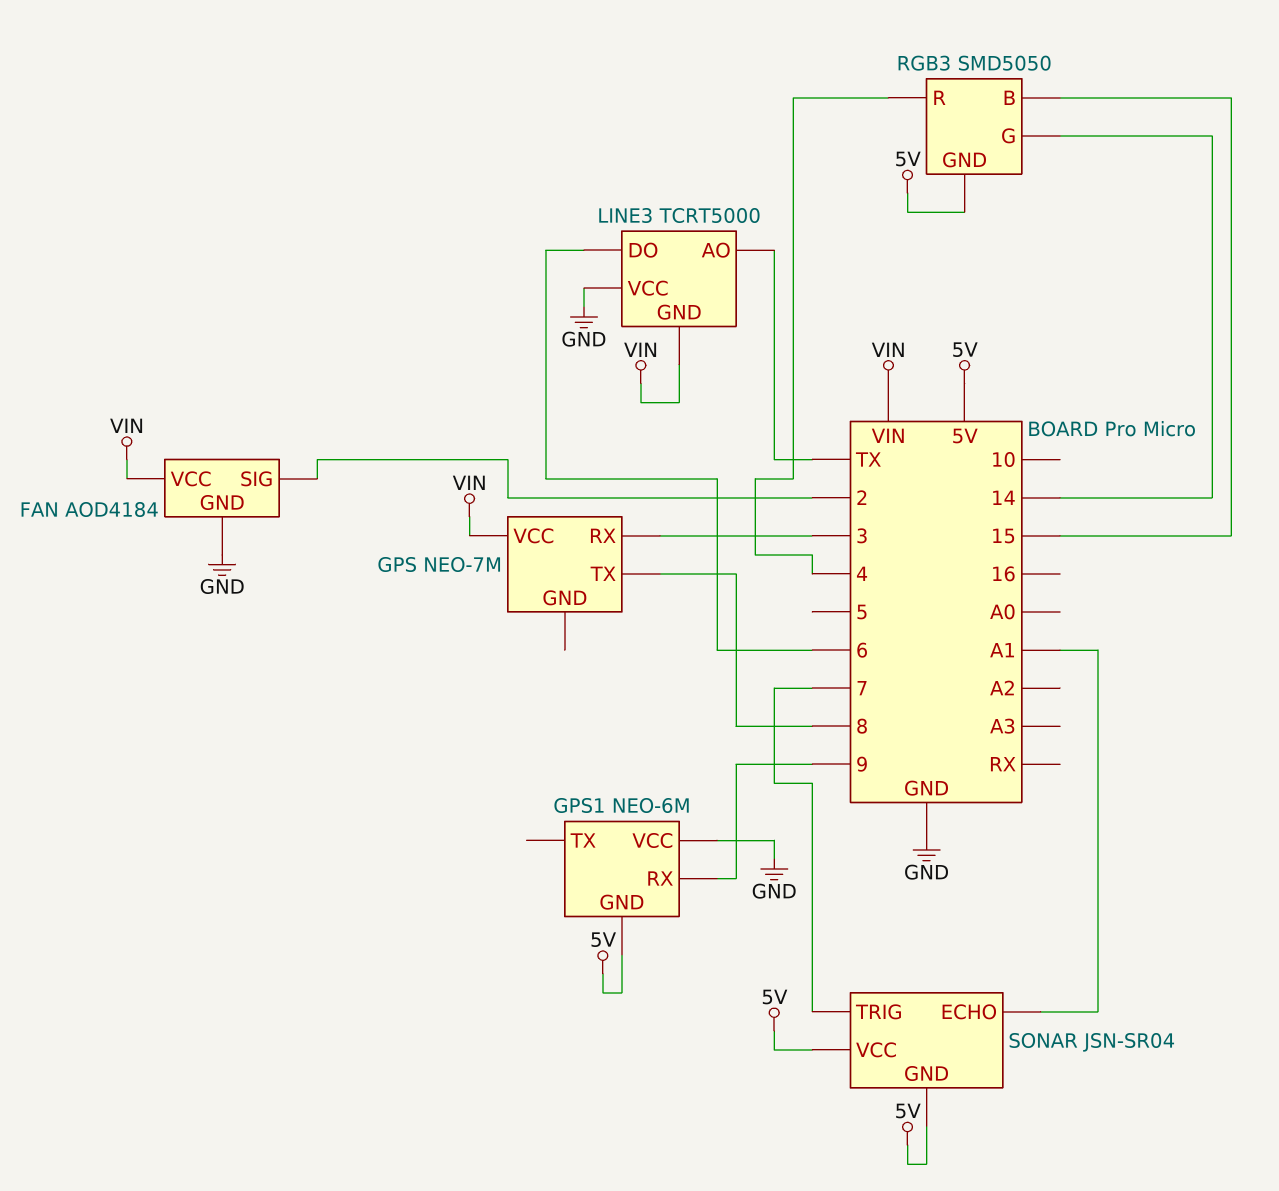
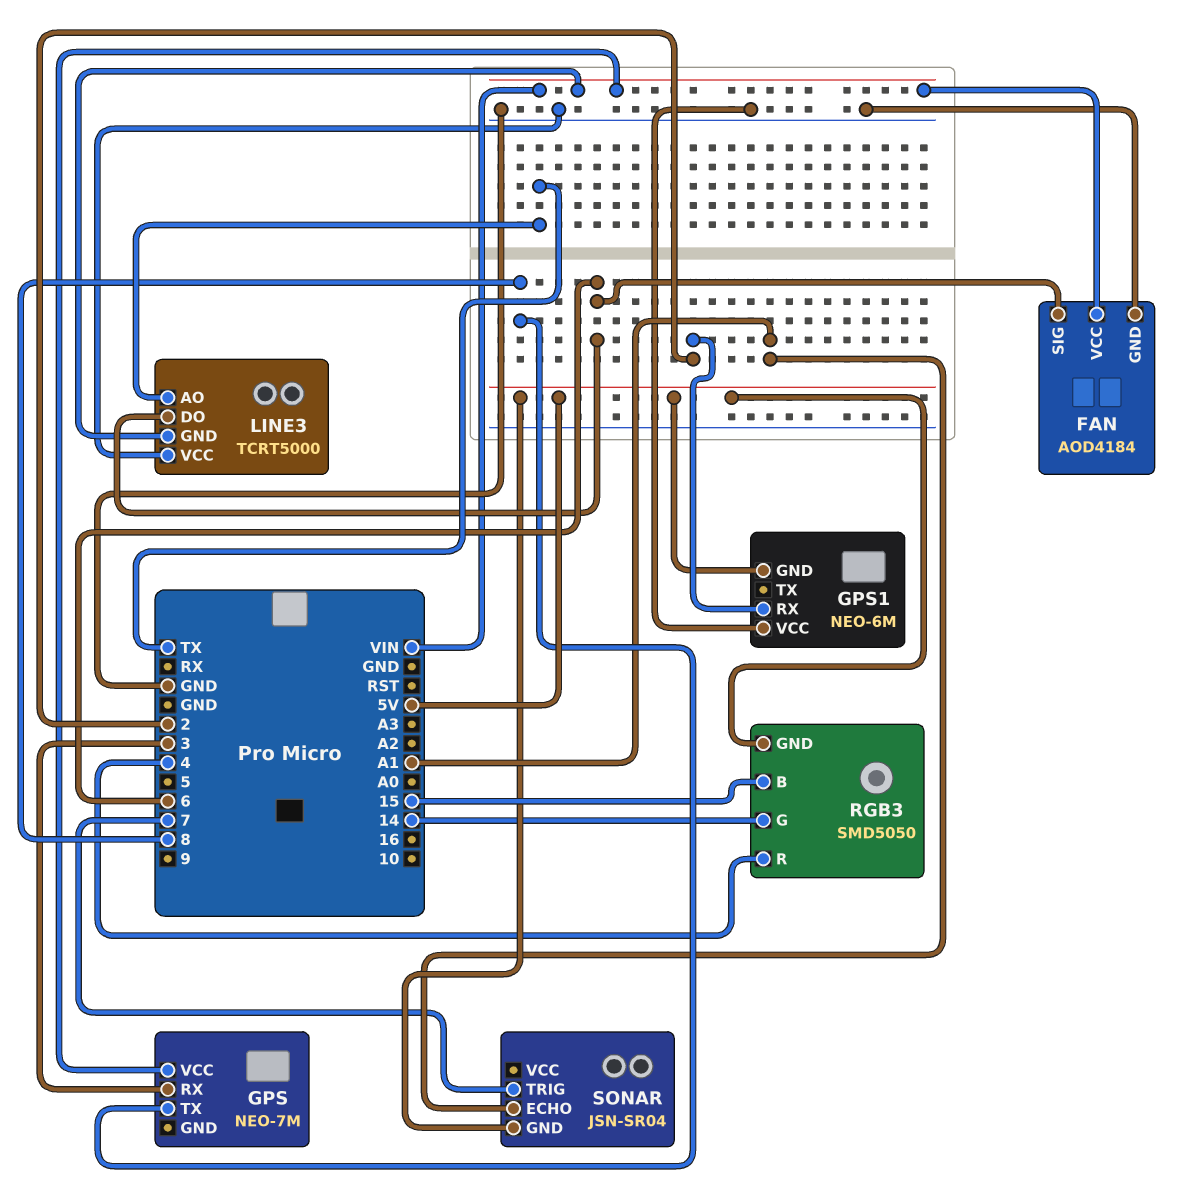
FAN pin SIG: 2 -> 6
GPS1 pin RX: 9 -> 2
SONAR pin VCC: 5V -> none

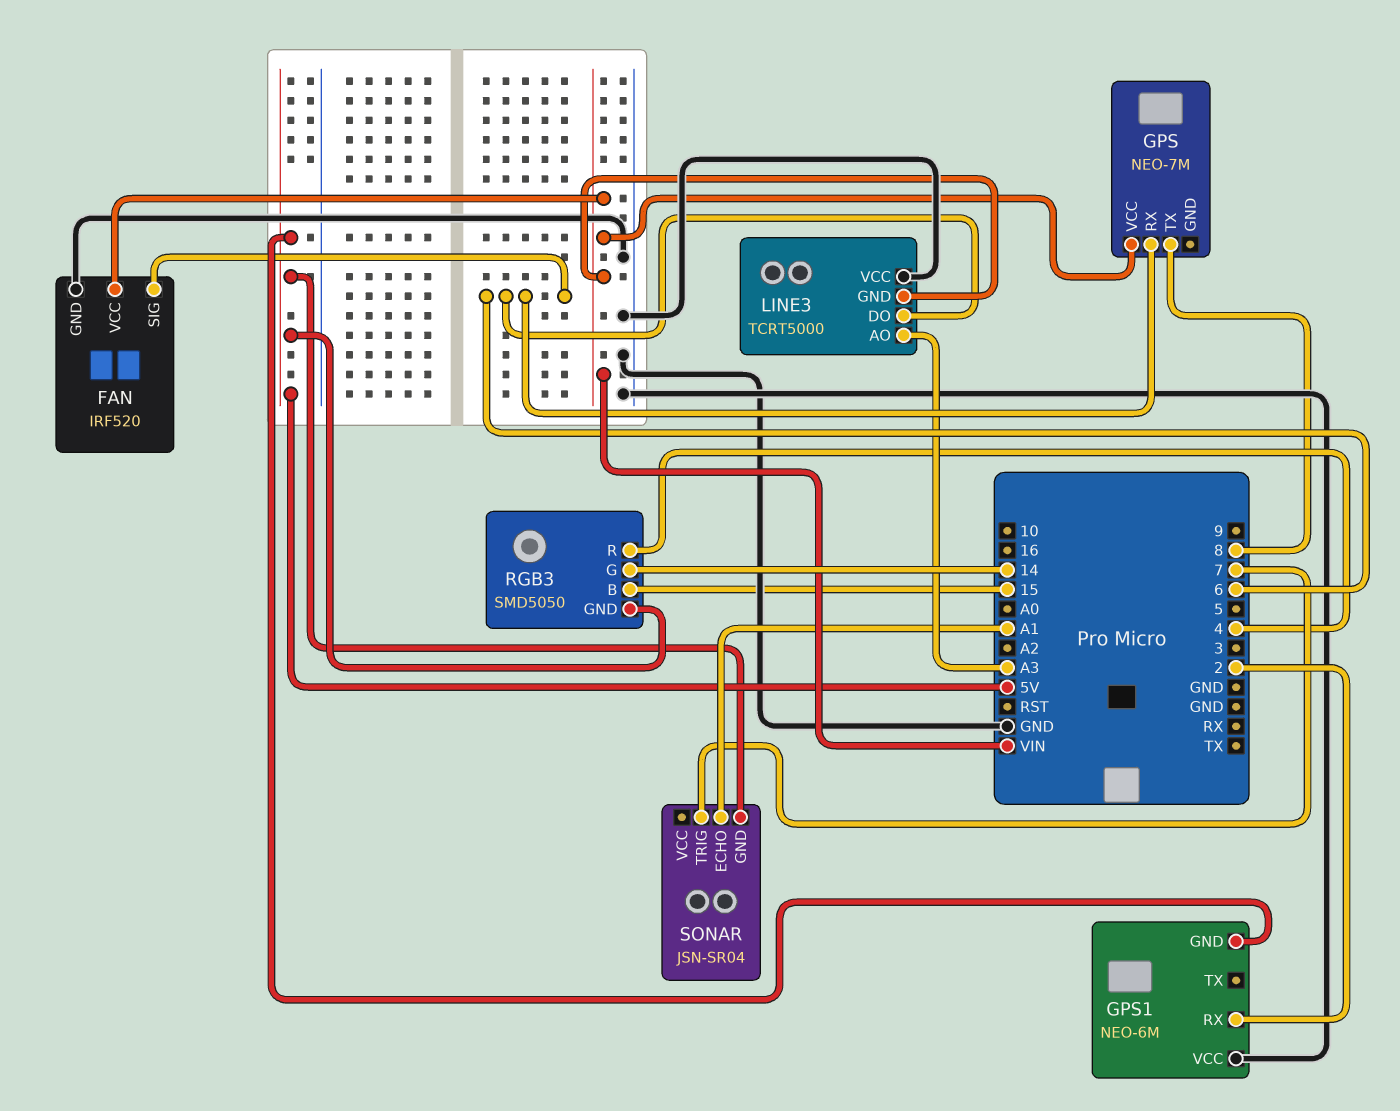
FAN: AOD4184 -> IRF520
GPS pin RX: 3 -> 6
LINE3 pin AO: TX -> A3

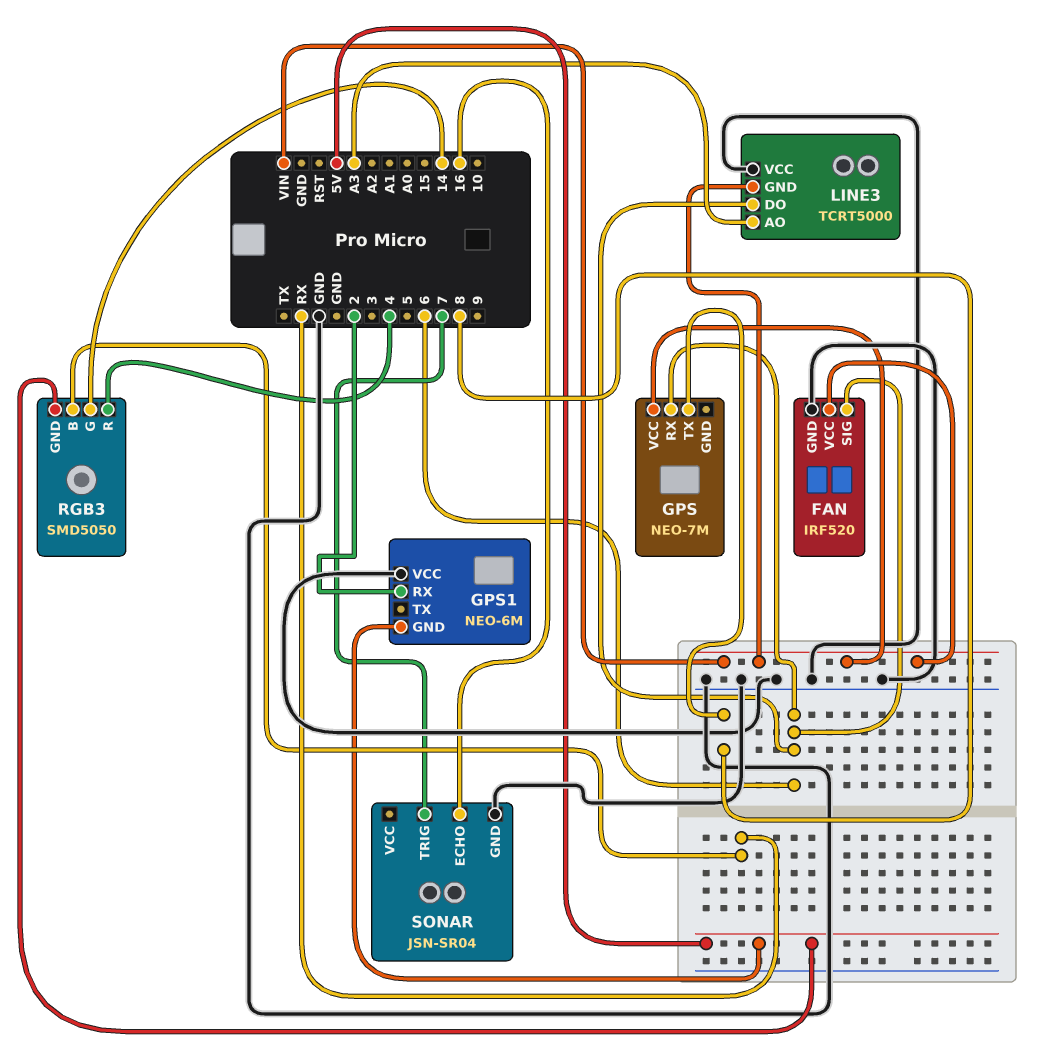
RGB3 pin B: 15 -> RX
SONAR pin ECHO: A1 -> 16
SONAR pin GND: 5V -> GND

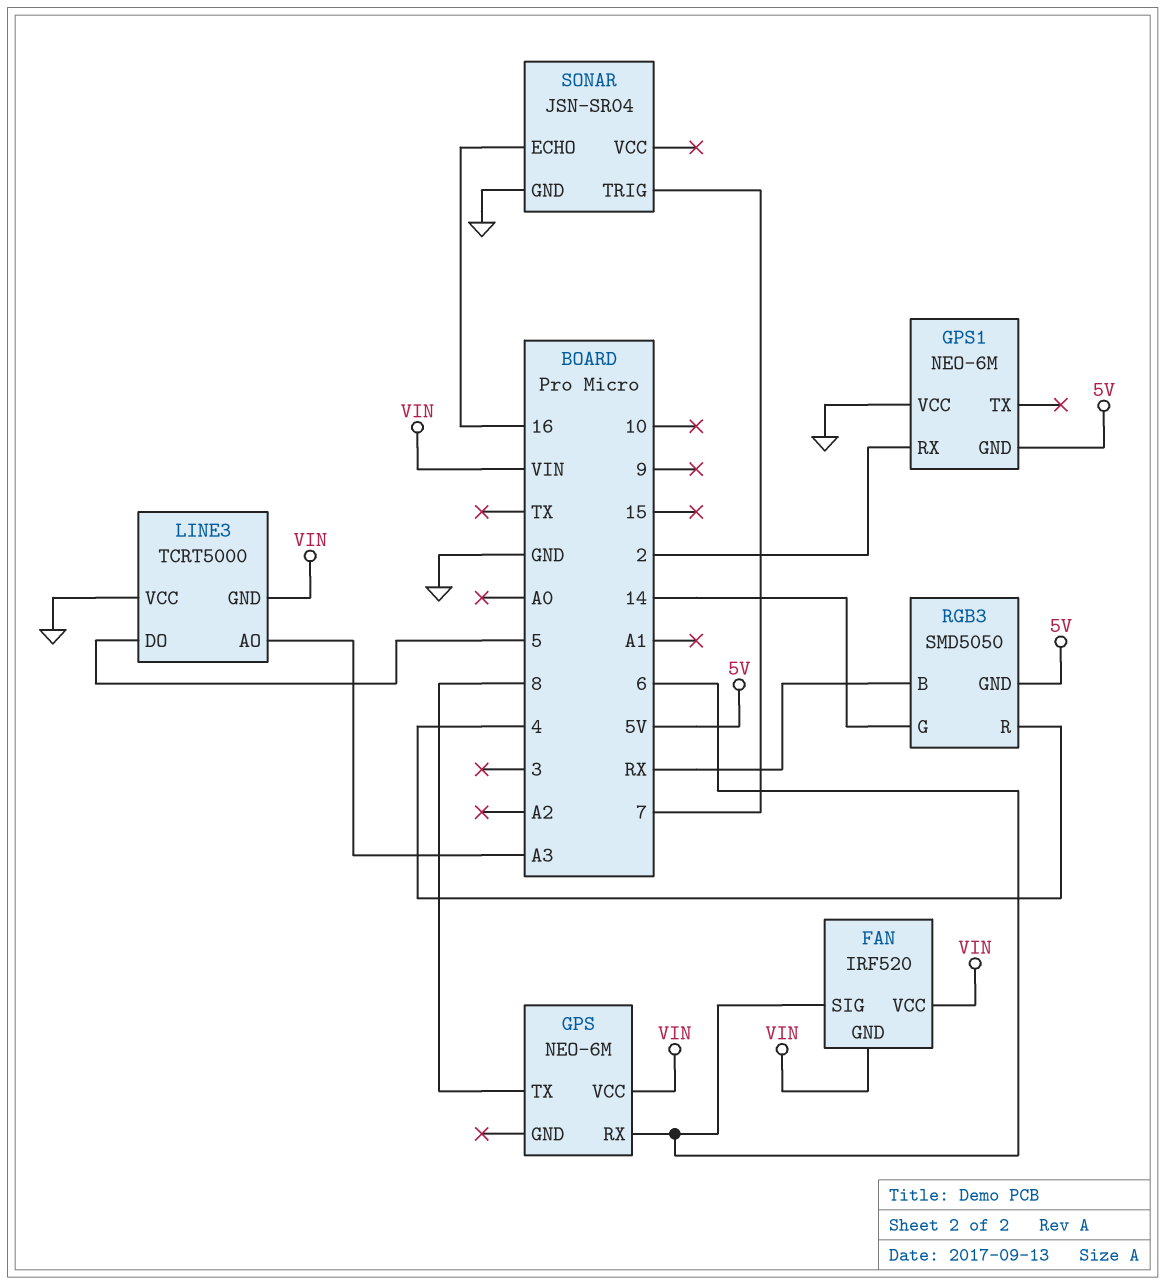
FAN pin GND: GND -> VIN
GPS: NEO-7M -> NEO-6M
LINE3 pin DO: 6 -> 5

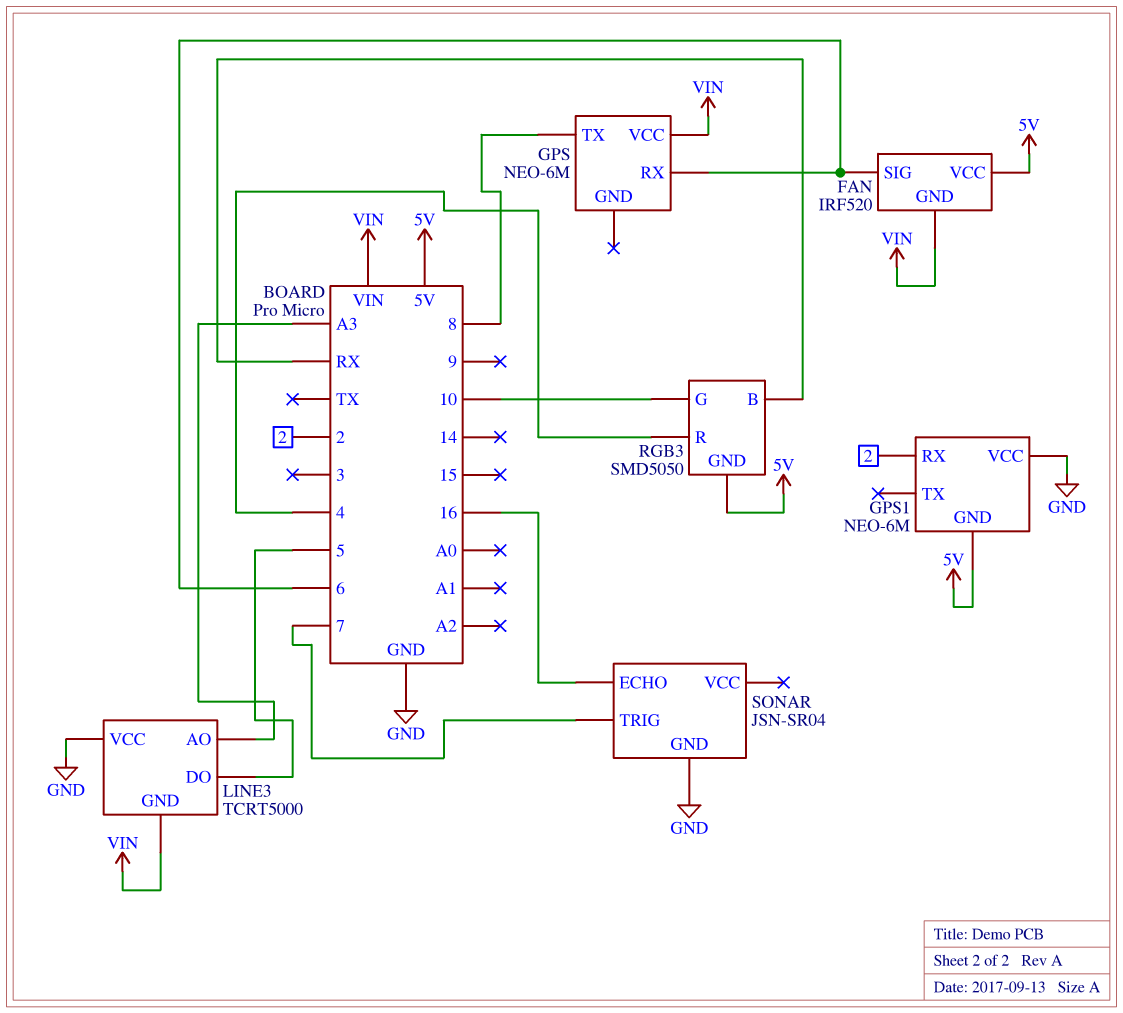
FAN pin VCC: VIN -> 5V
RGB3 pin G: 14 -> 10

